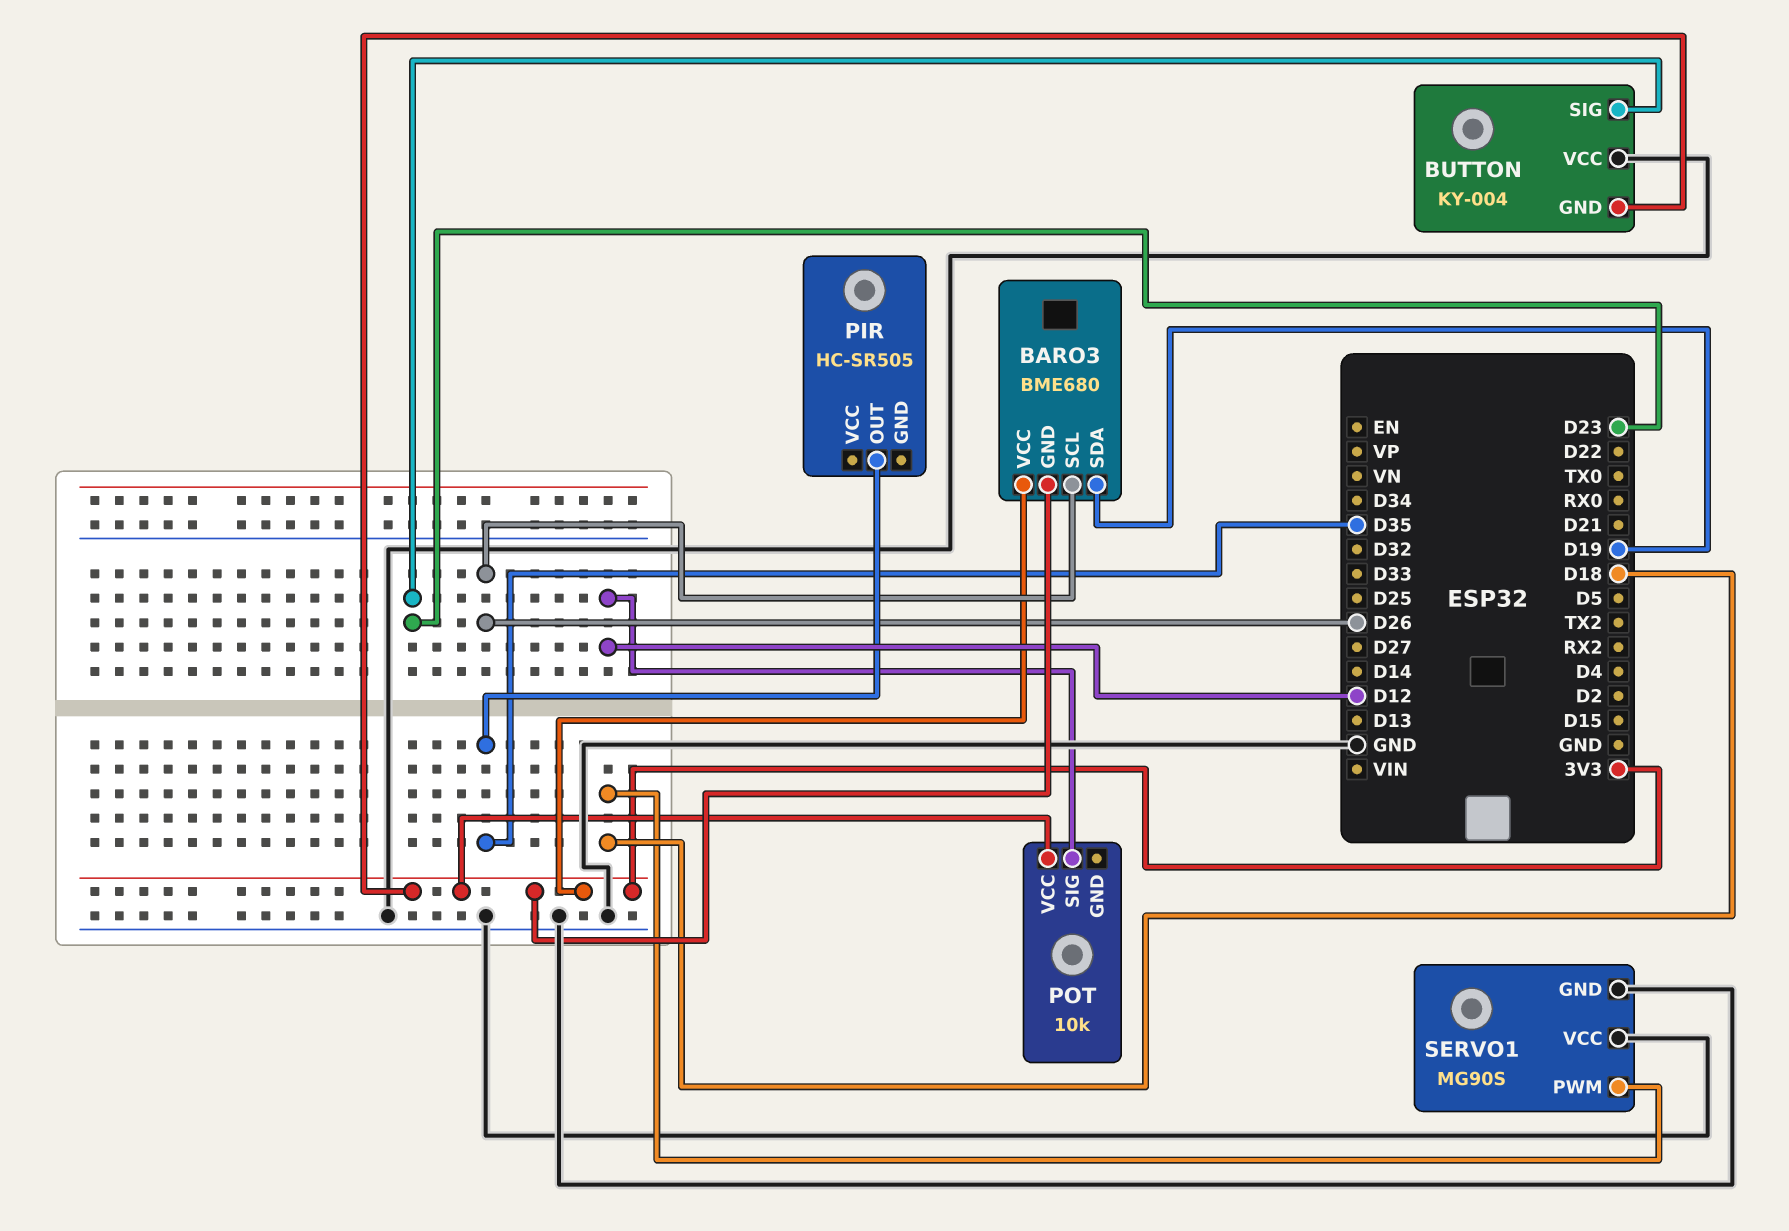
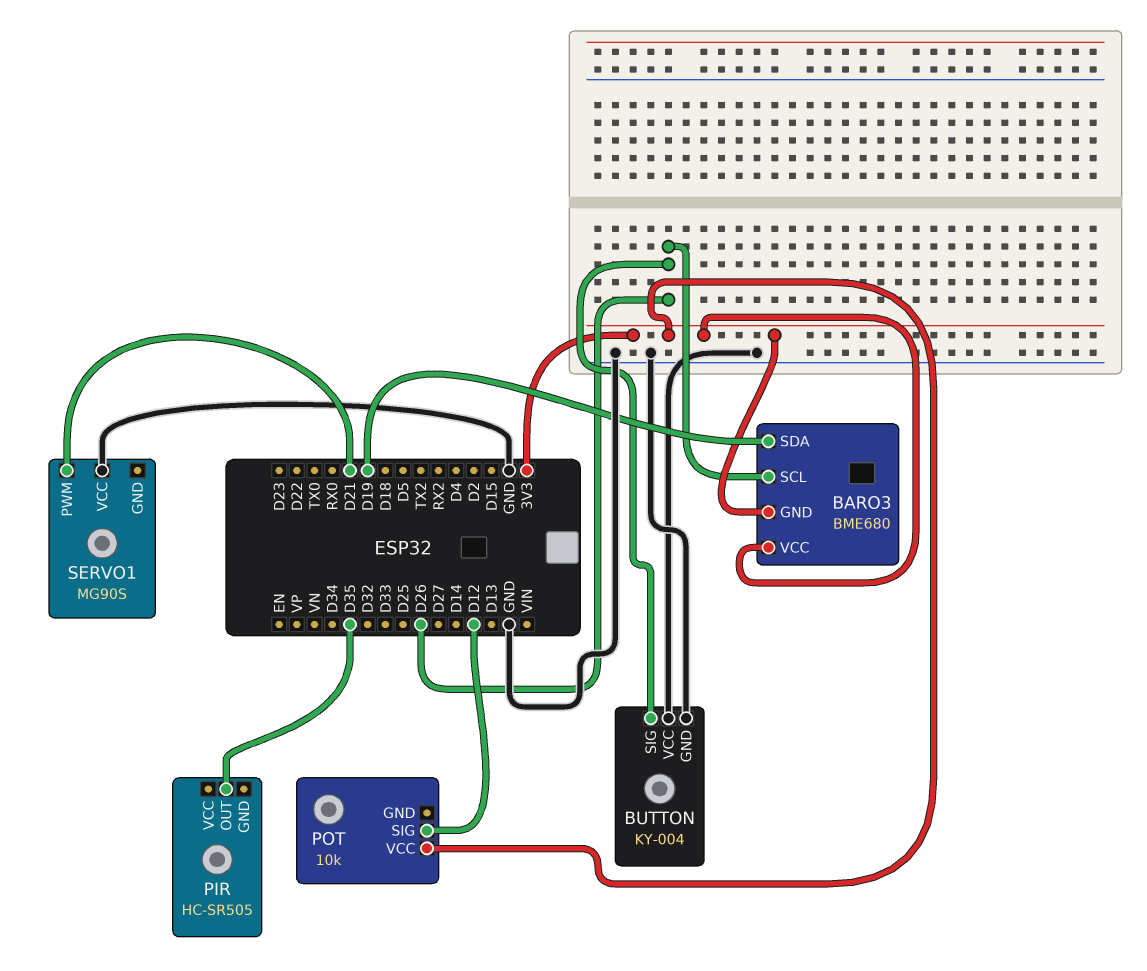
BUTTON pin GND: 3V3 -> GND
BUTTON pin SIG: D23 -> D26
SERVO1 pin GND: GND -> none
SERVO1 pin PWM: D18 -> D21

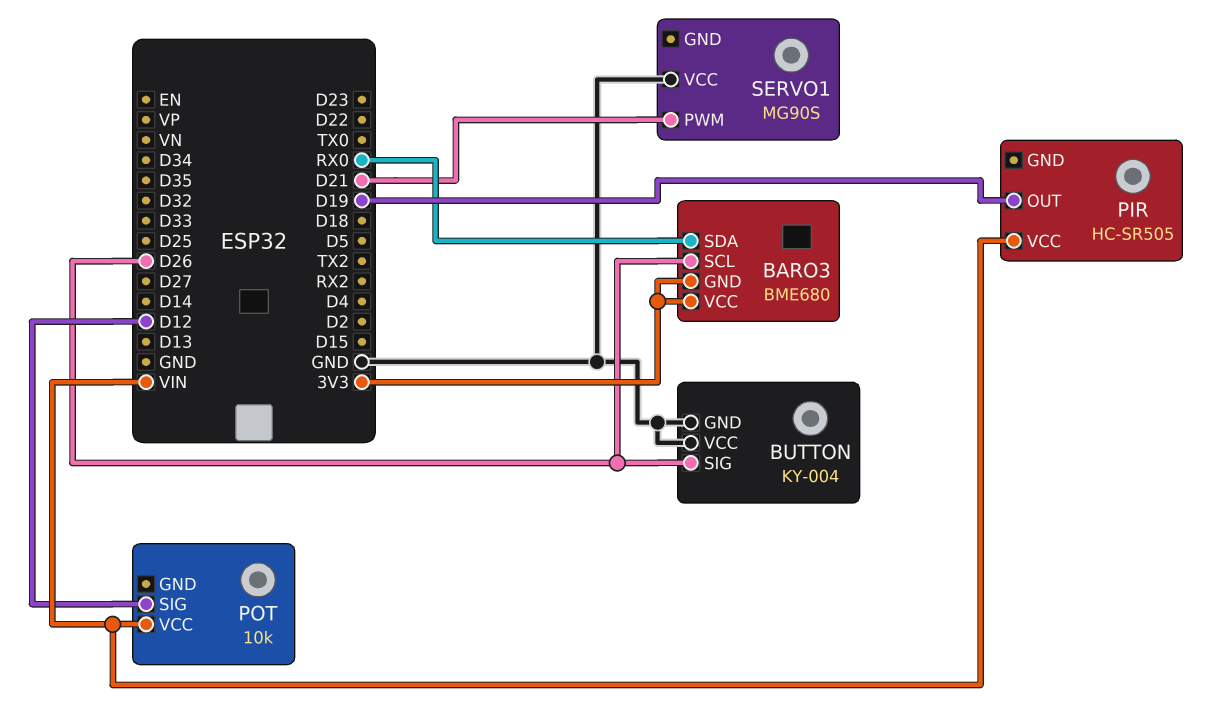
BARO3 pin SDA: D19 -> RX0
PIR pin OUT: D35 -> D19
PIR pin VCC: none -> VIN
POT pin VCC: 3V3 -> VIN

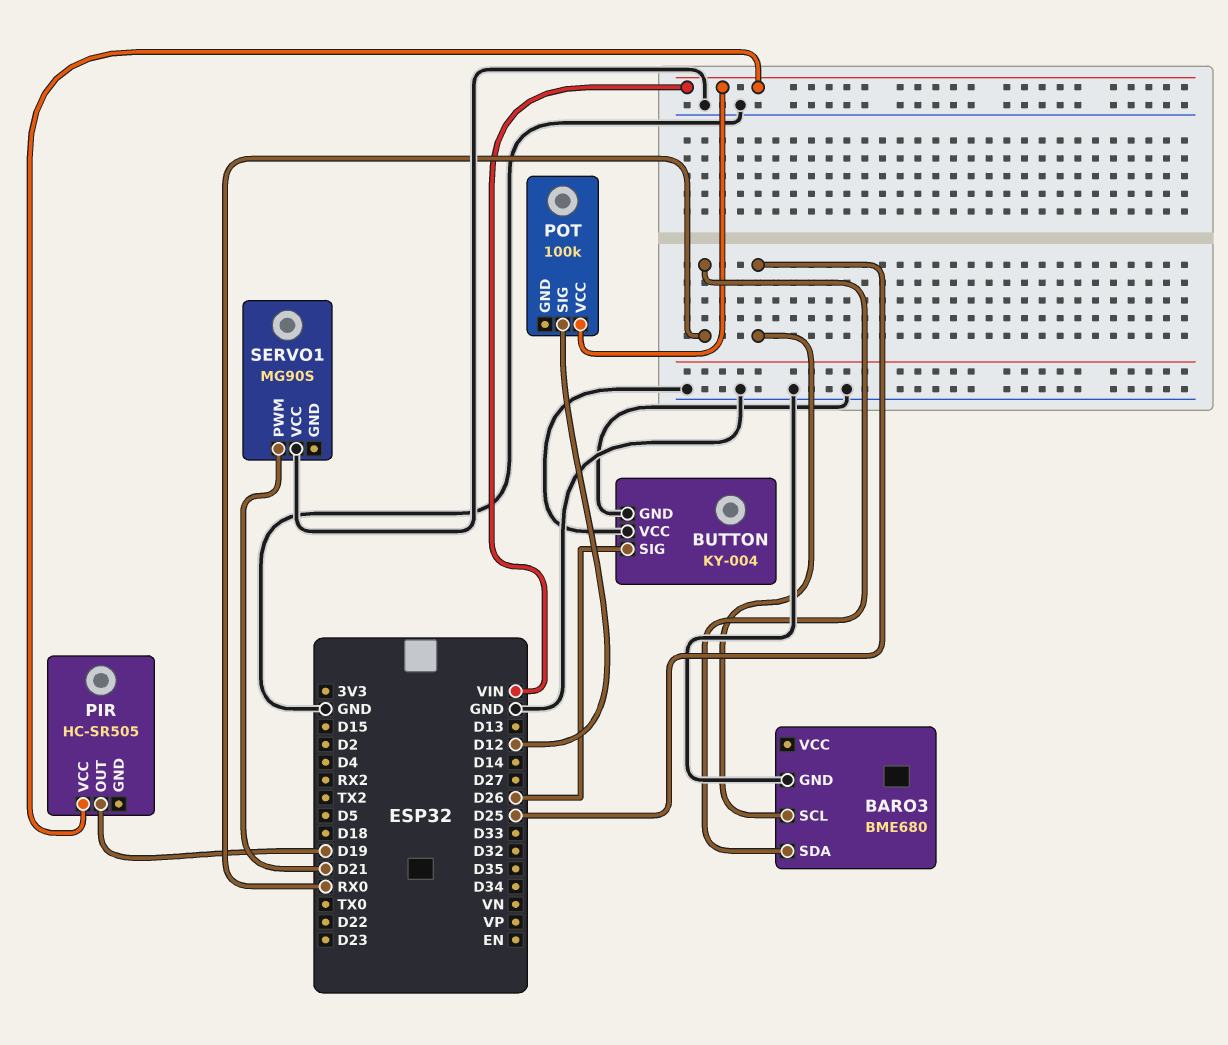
BARO3 pin GND: 3V3 -> GND
BARO3 pin SCL: D26 -> D25
BARO3 pin VCC: 3V3 -> none
POT: 10k -> 100k

